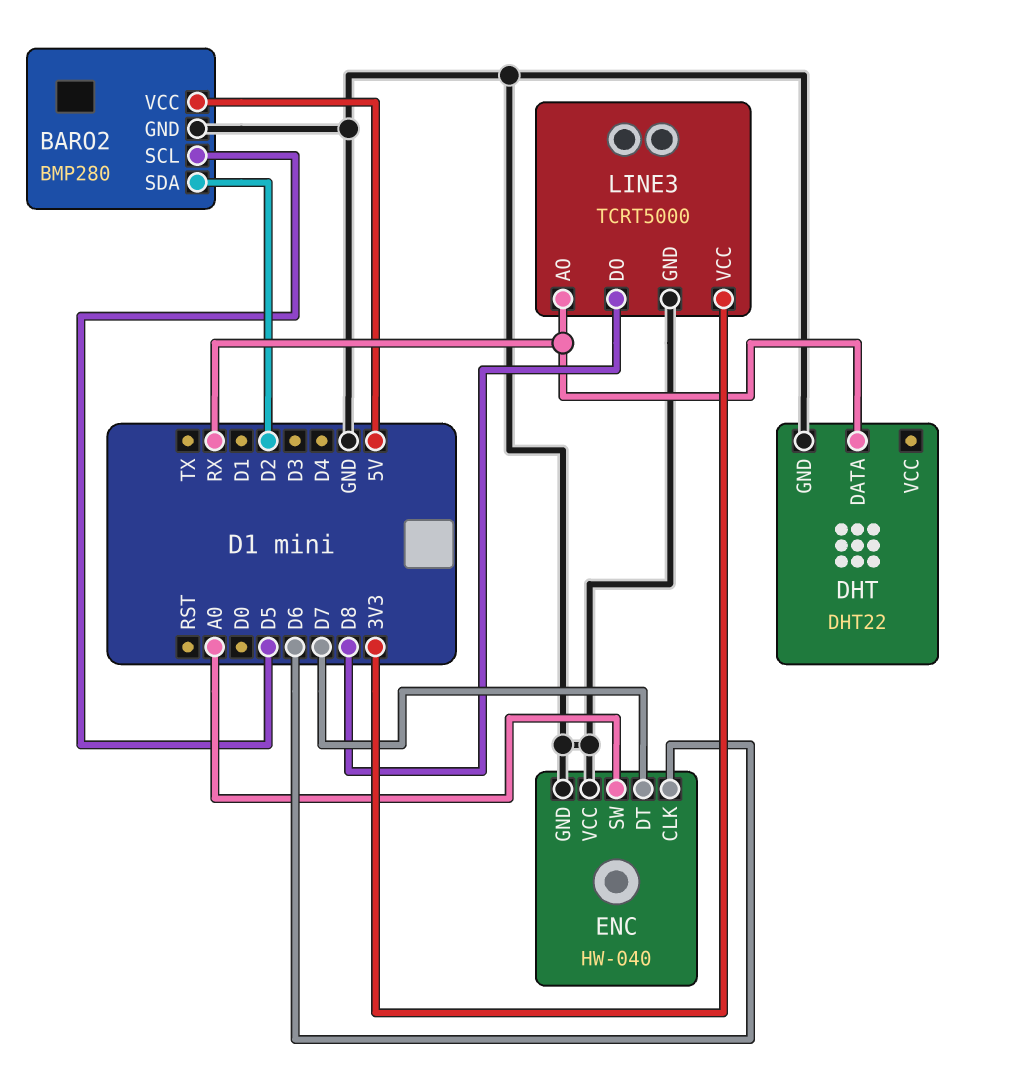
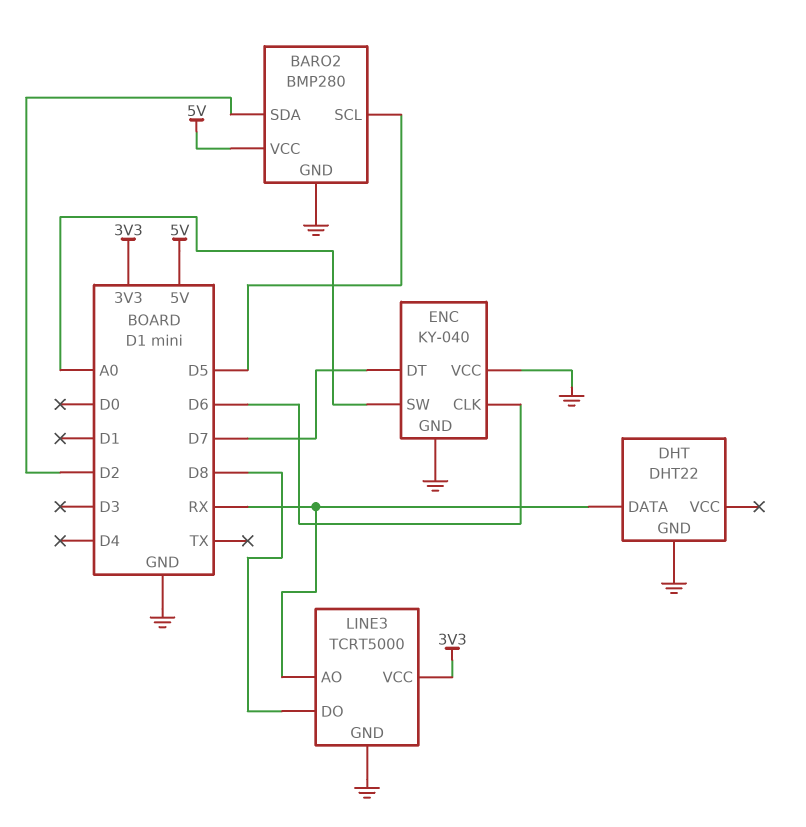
ENC: HW-040 -> KY-040

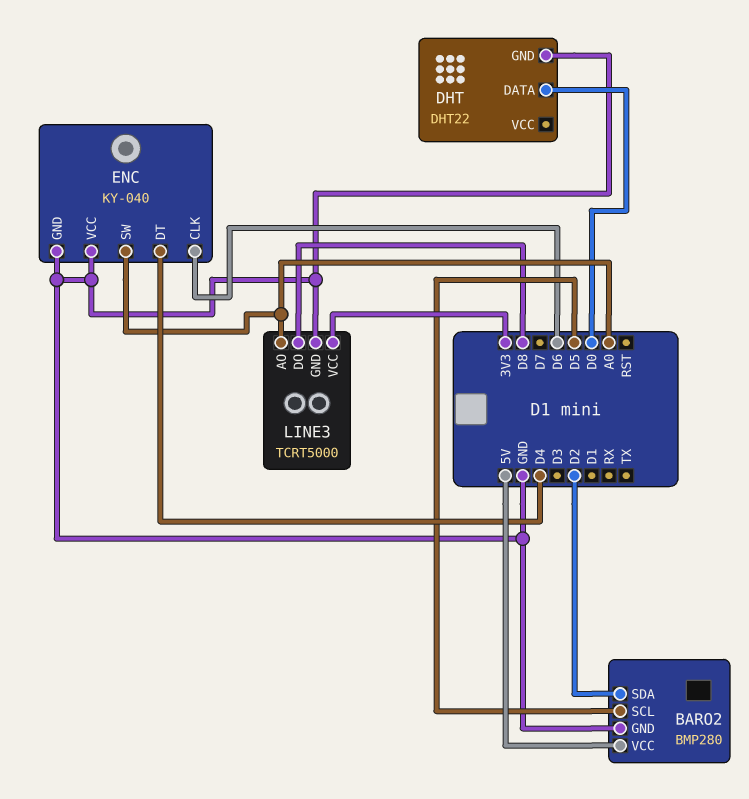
DHT pin DATA: RX -> D0
ENC pin DT: D7 -> D4
LINE3 pin AO: RX -> A0

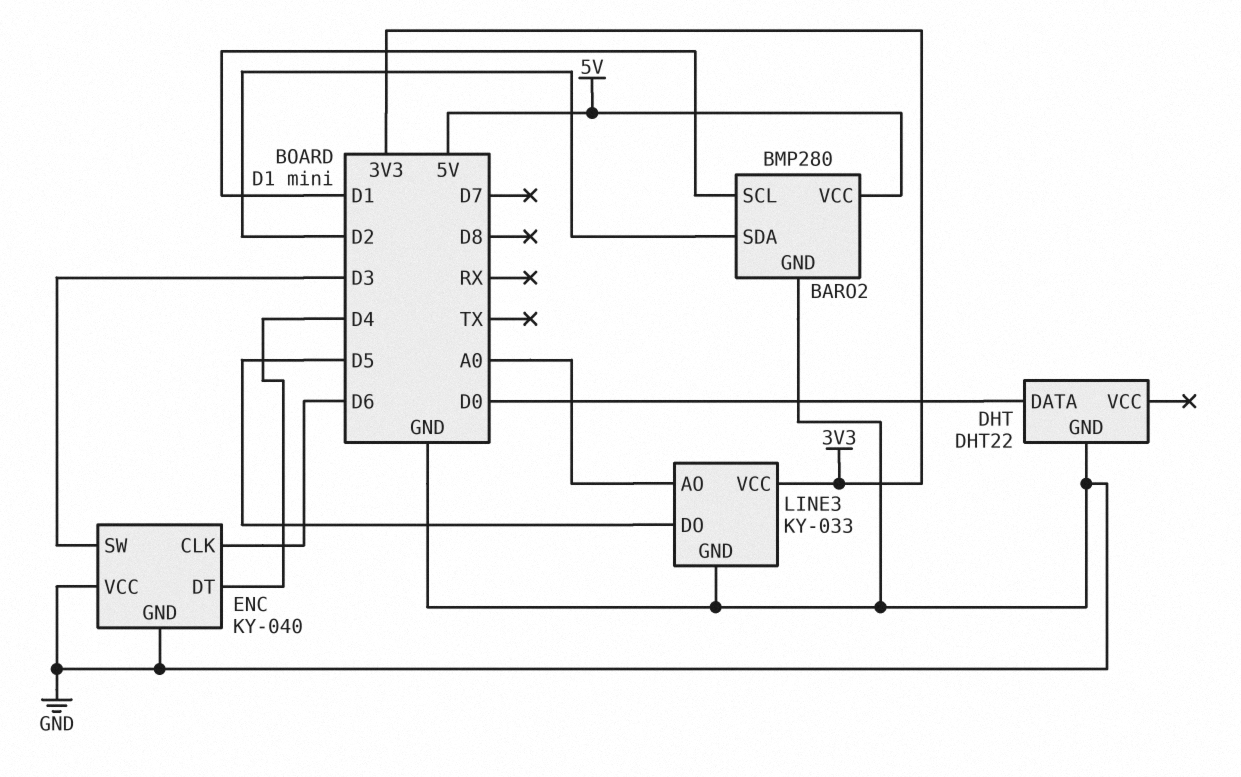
BARO2 pin SCL: D5 -> D1
ENC pin SW: A0 -> D3
LINE3: TCRT5000 -> KY-033
LINE3 pin DO: D8 -> D5

